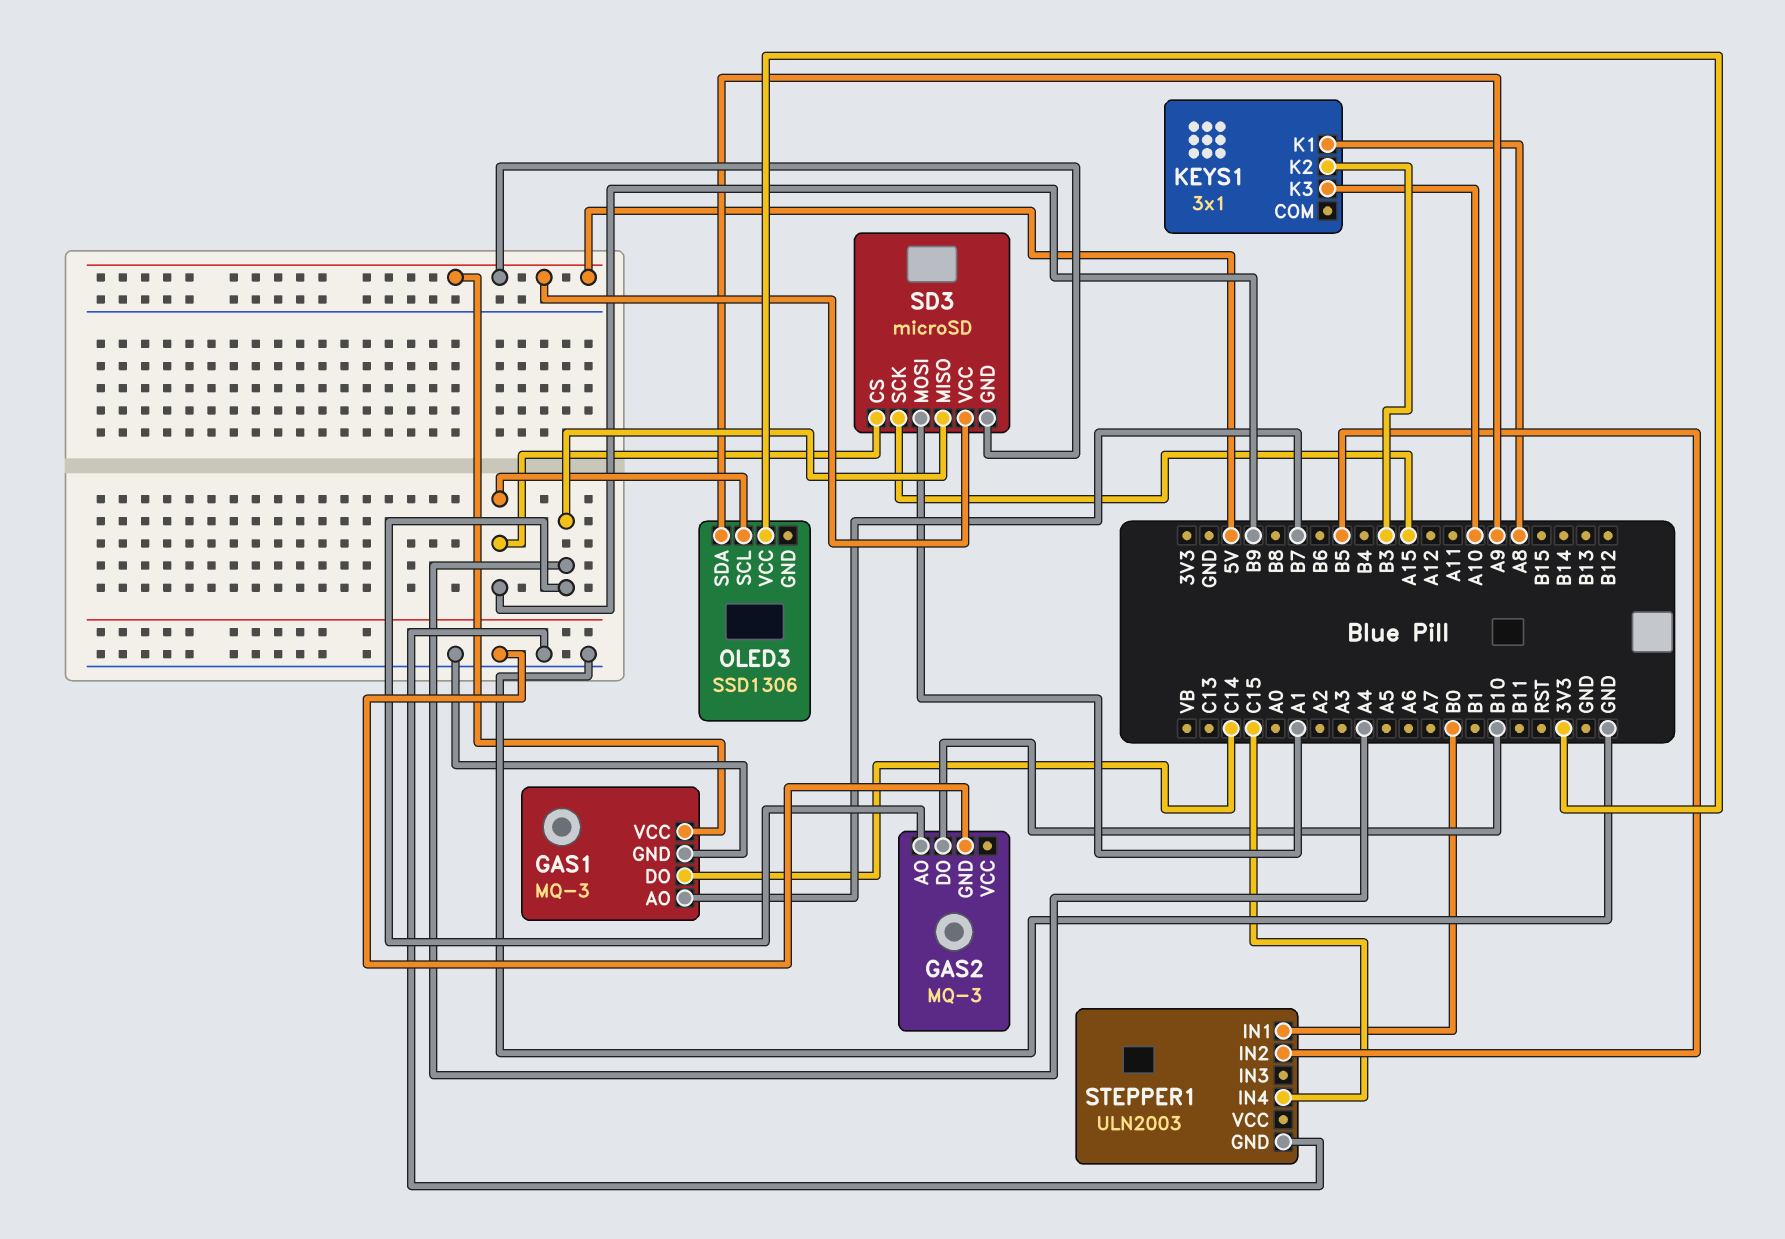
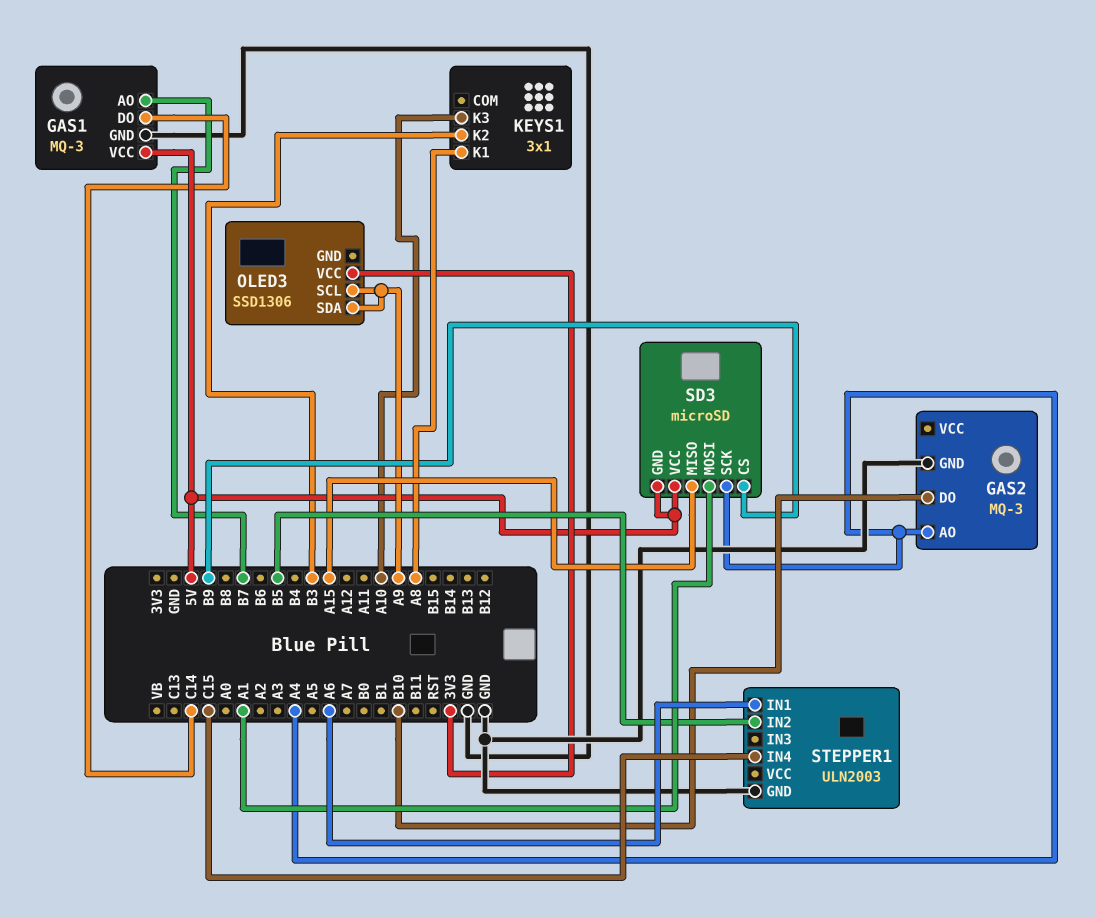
OLED3 pin SCL: B9 -> A9
SD3 pin MISO: A4 -> A15
SD3 pin SCK: A15 -> A4
STEPPER1 pin IN1: B0 -> A6

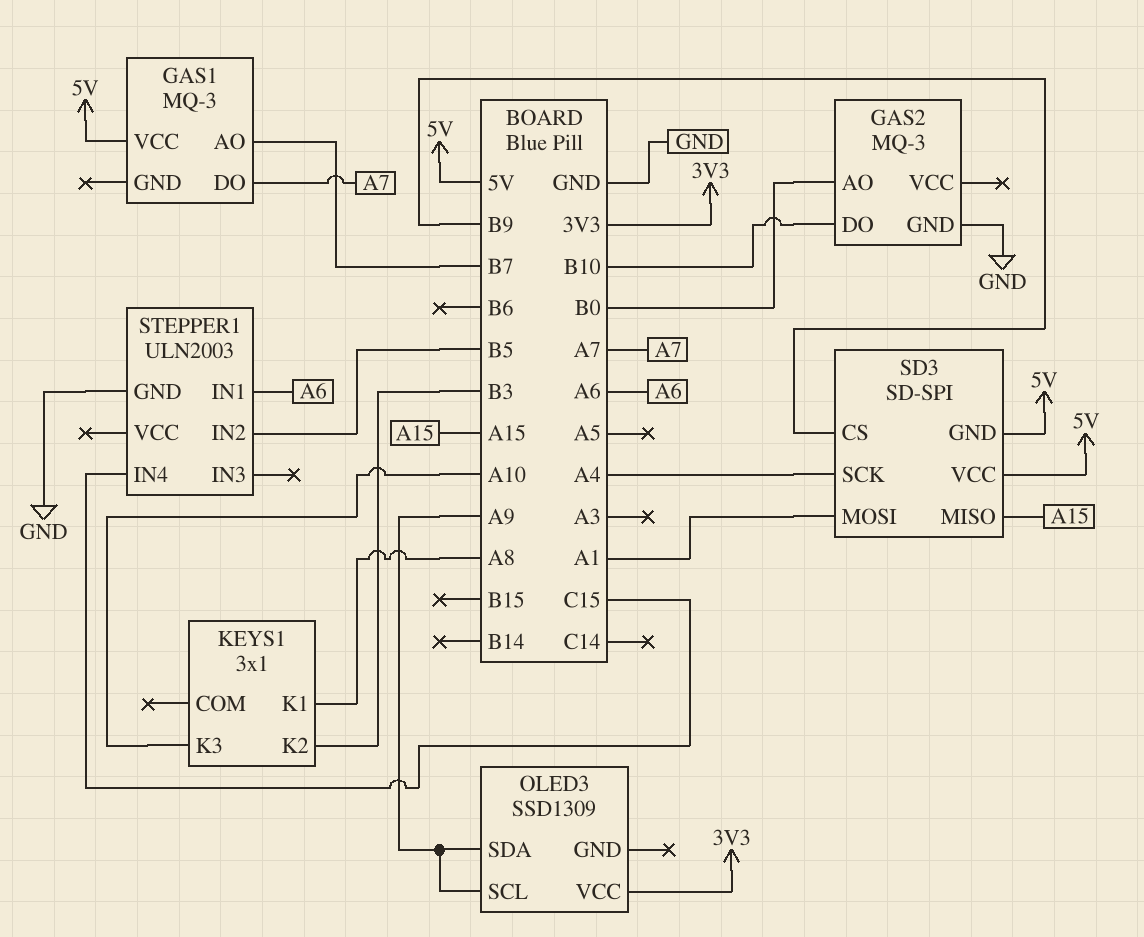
GAS1 pin DO: C14 -> A7
GAS1 pin GND: GND -> none
GAS2 pin AO: A4 -> B0
OLED3: SSD1306 -> SSD1309
SD3: microSD -> SD-SPI

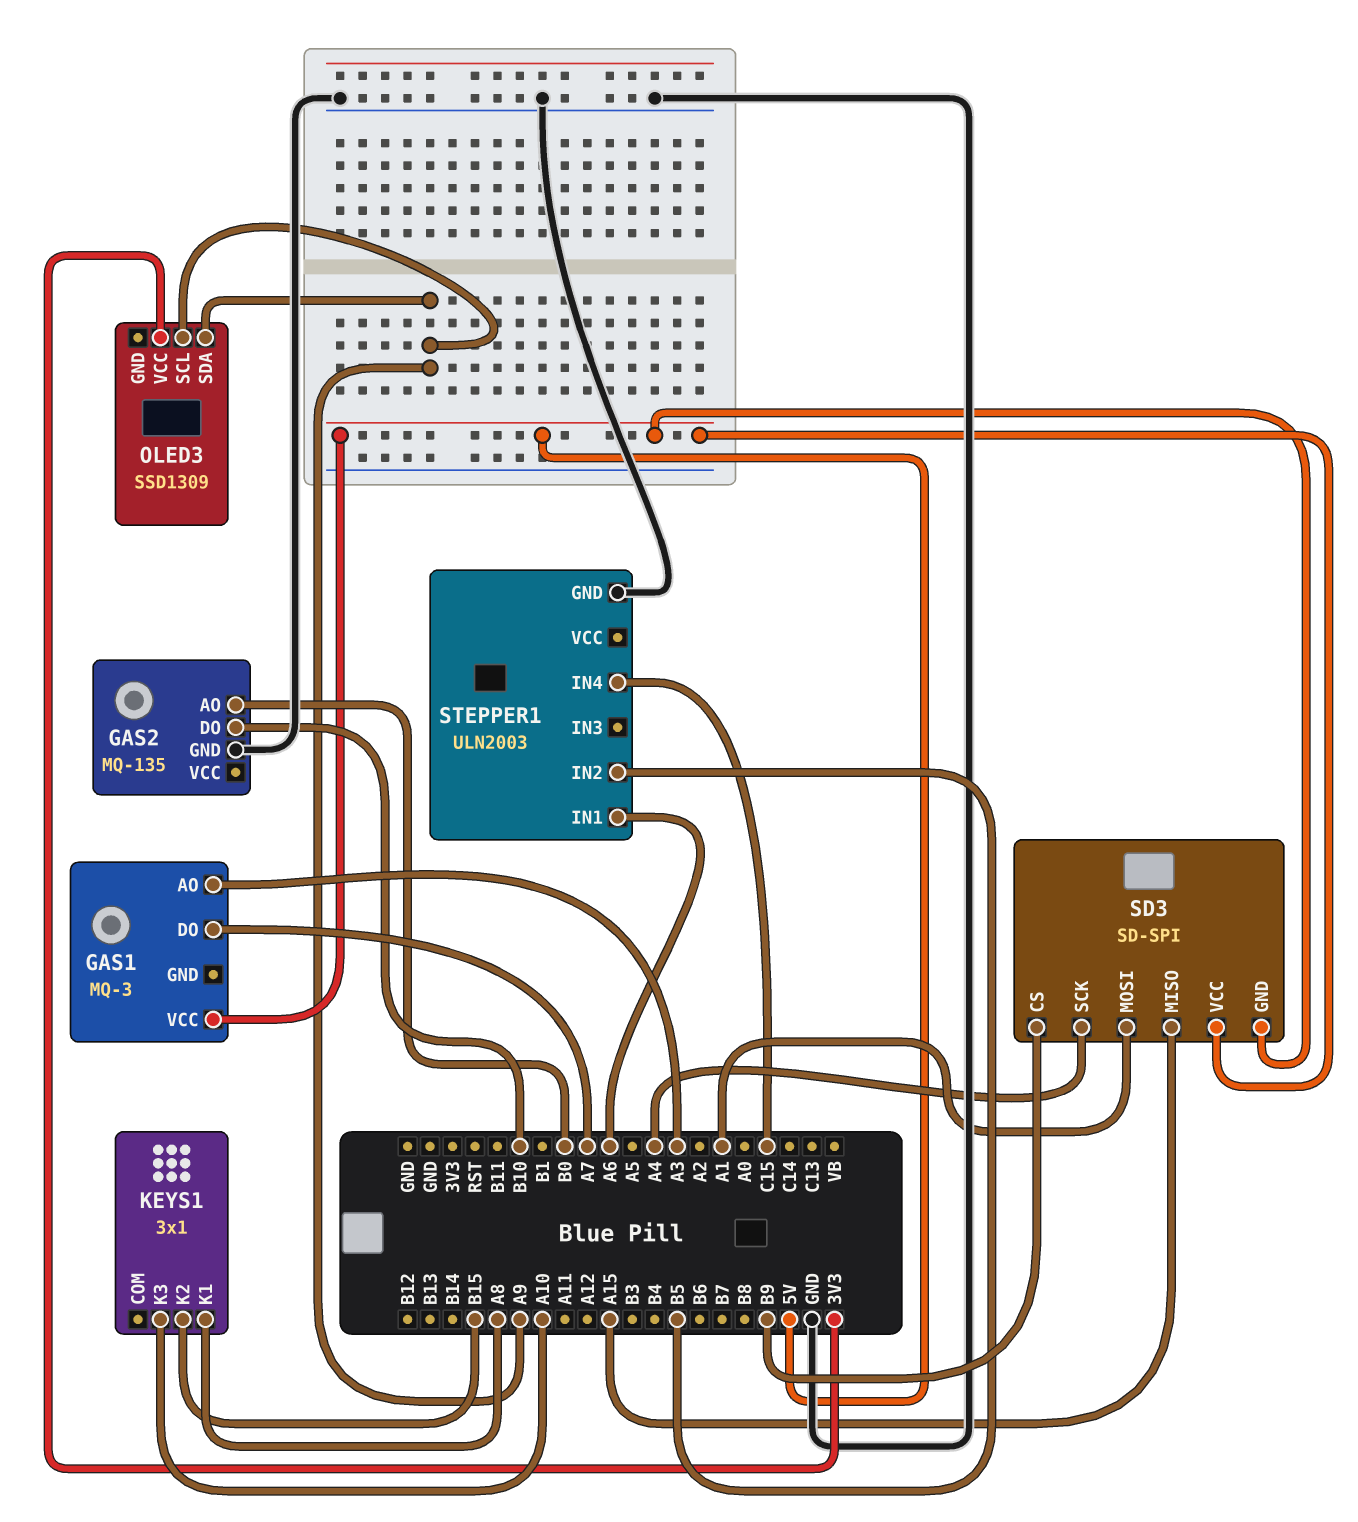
GAS1 pin AO: B7 -> A3
GAS2: MQ-3 -> MQ-135
KEYS1 pin K2: B3 -> B15

